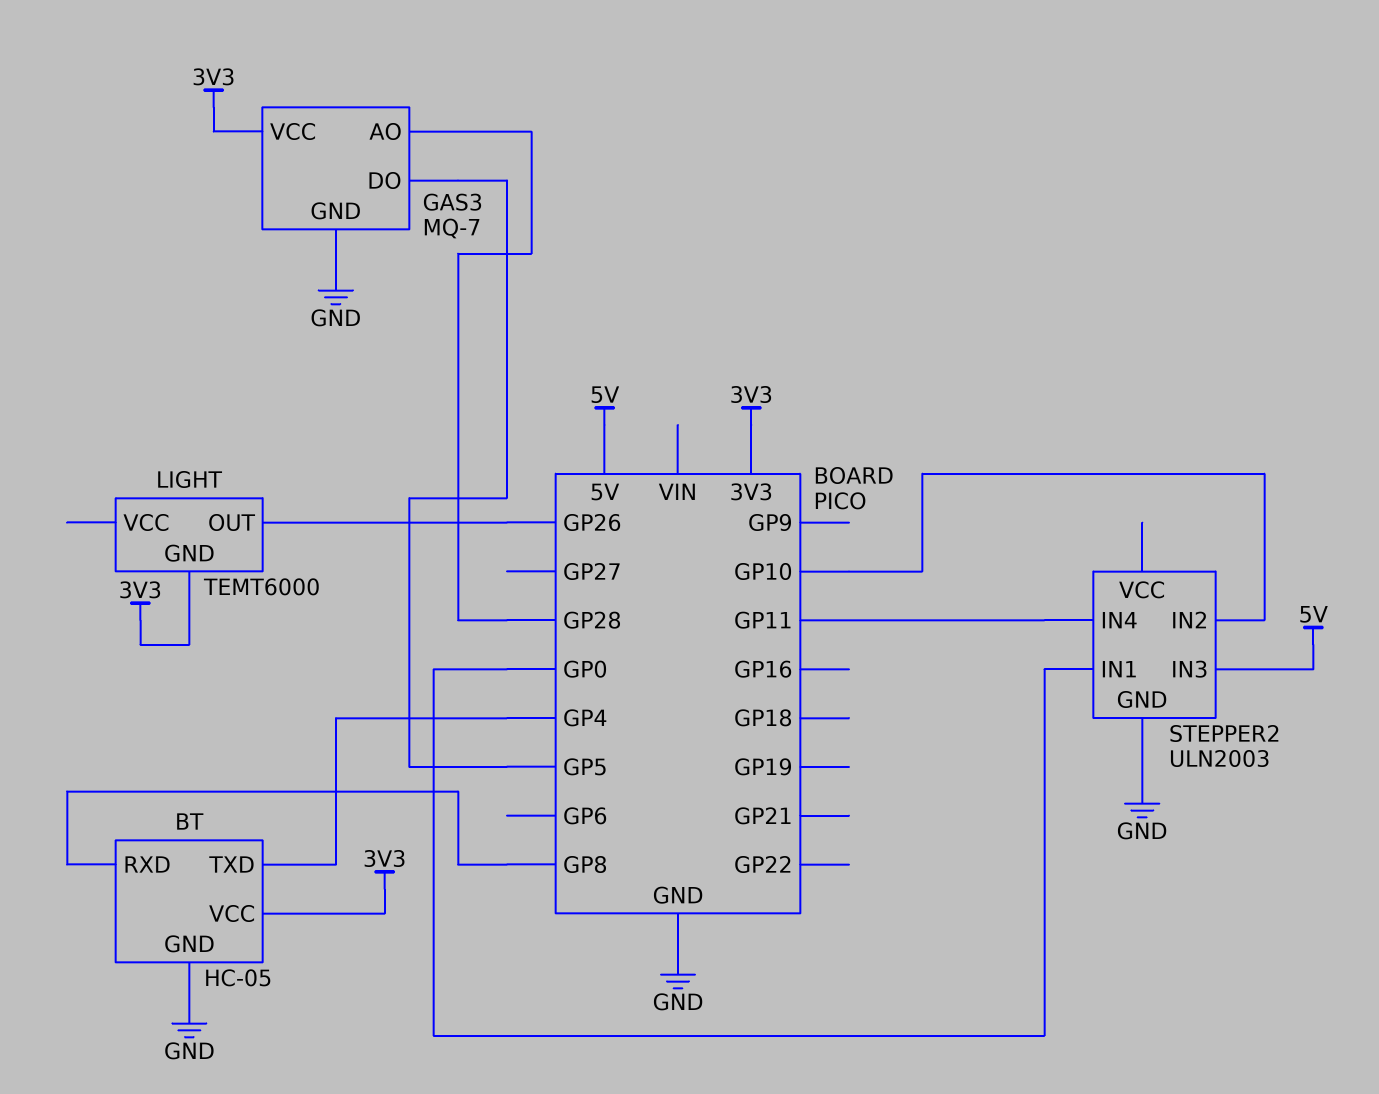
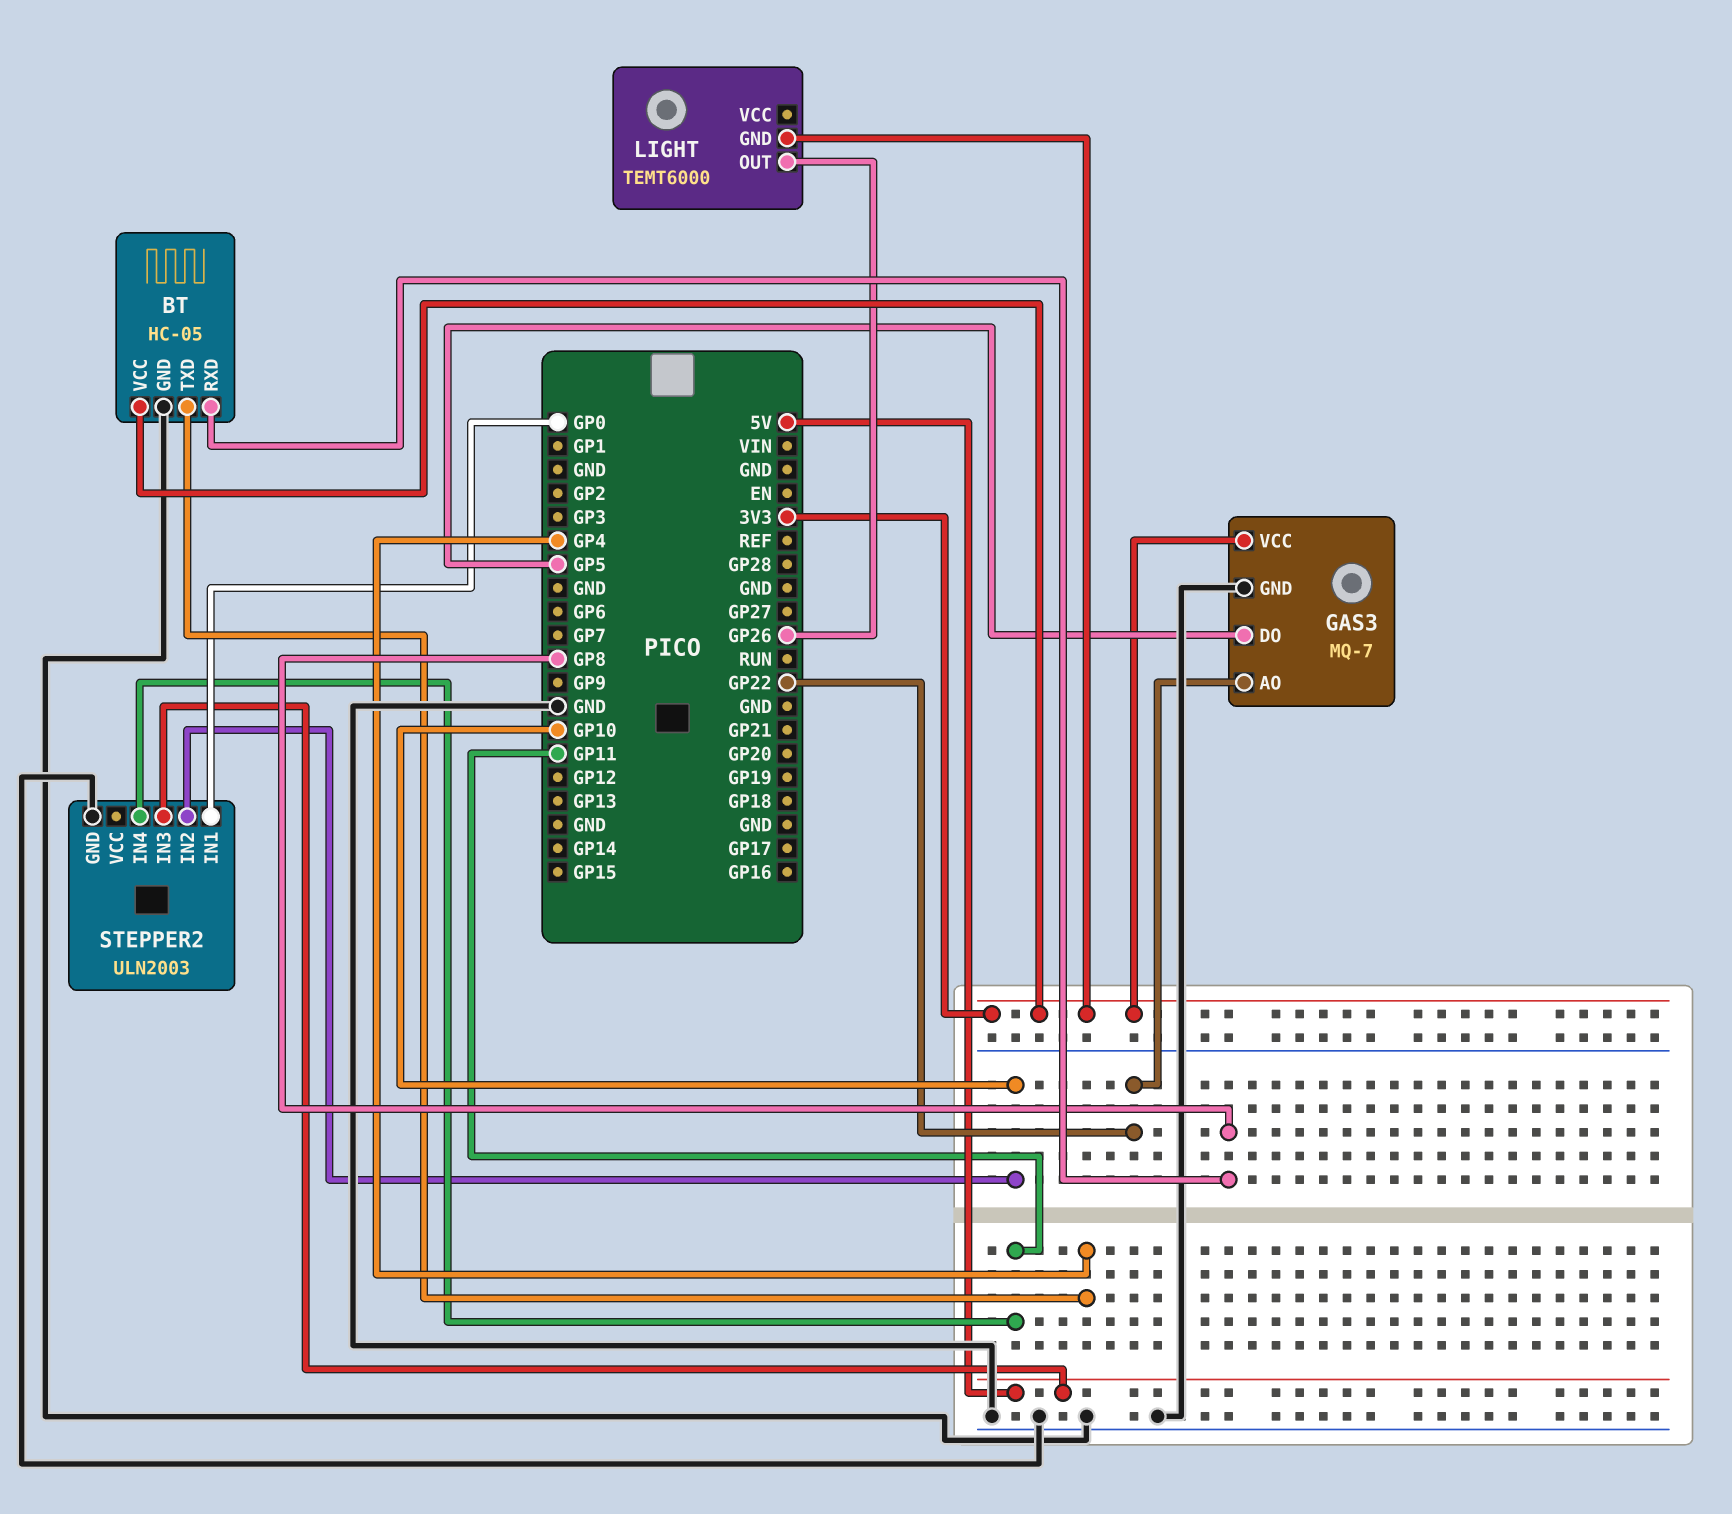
GAS3 pin AO: GP28 -> GP22

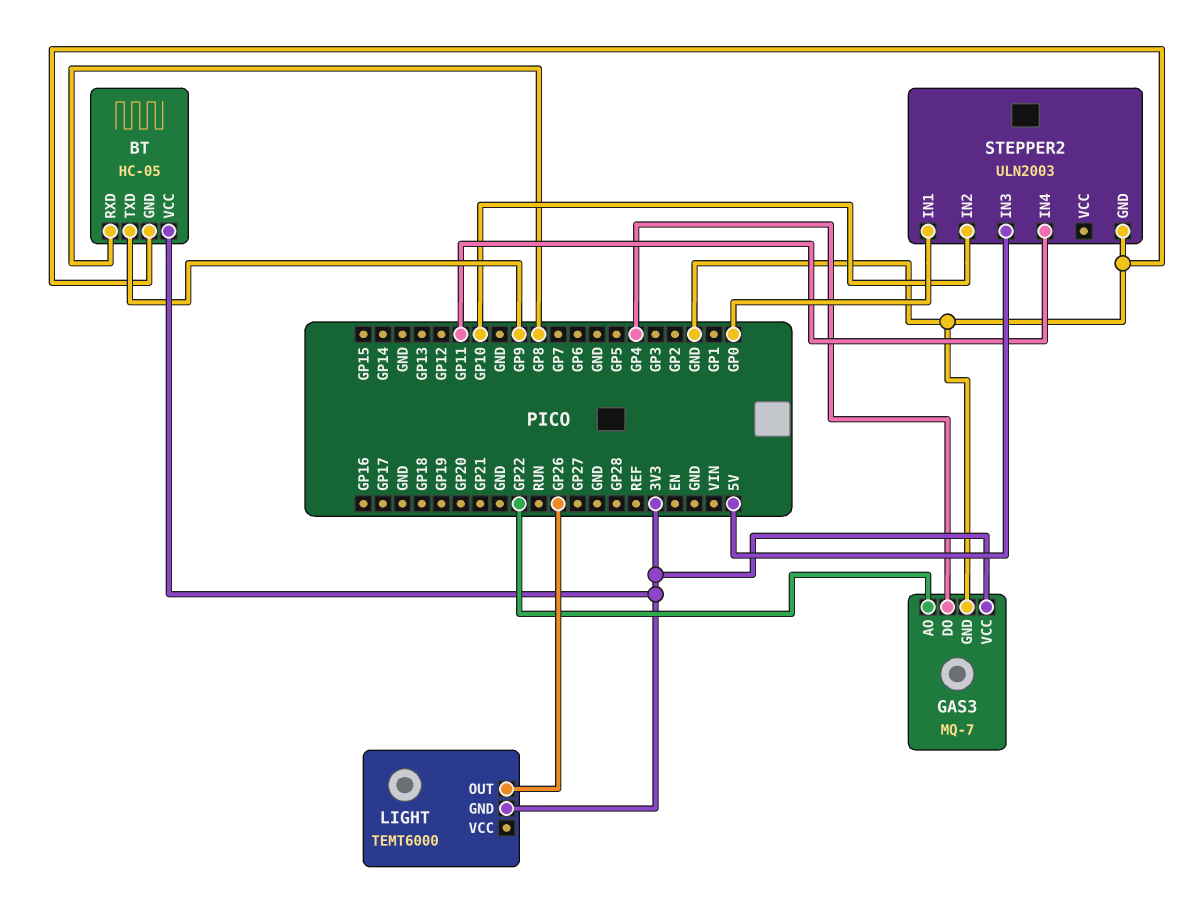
BT pin TXD: GP4 -> GP9
GAS3 pin DO: GP5 -> GP4

